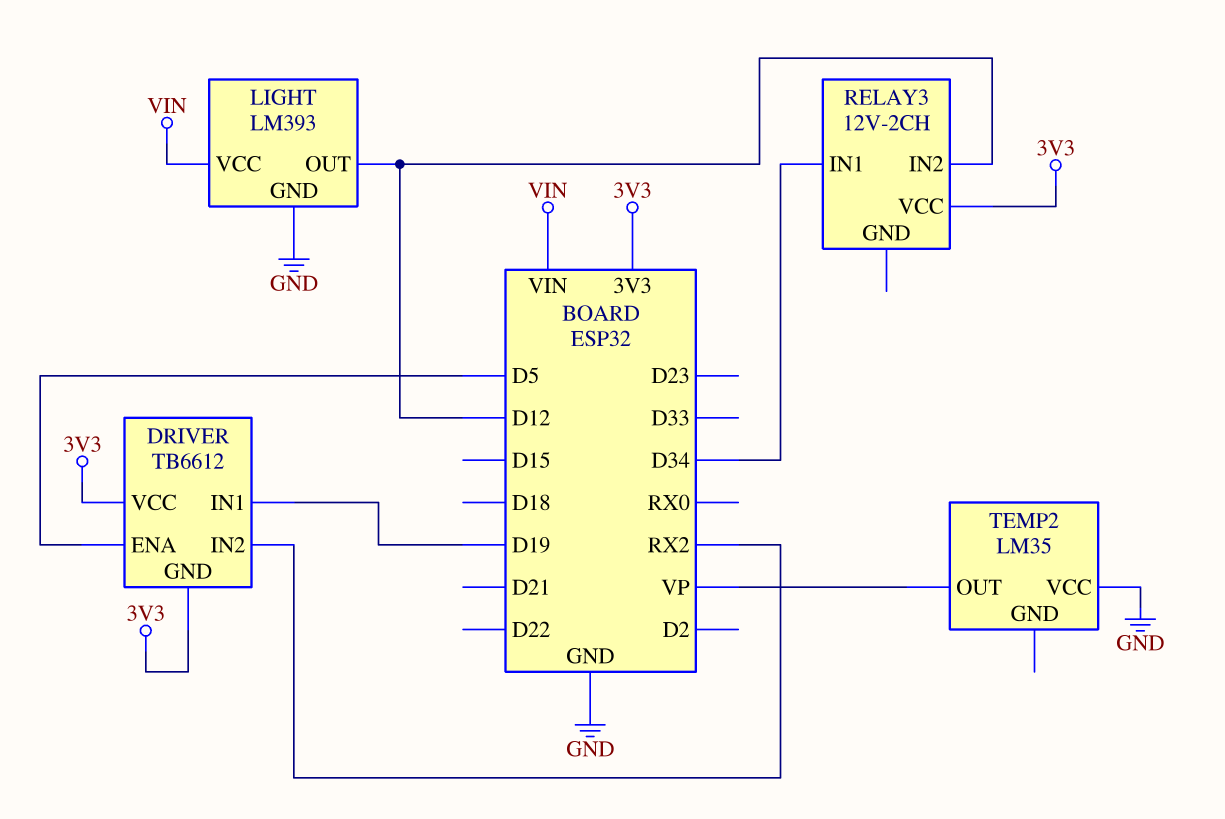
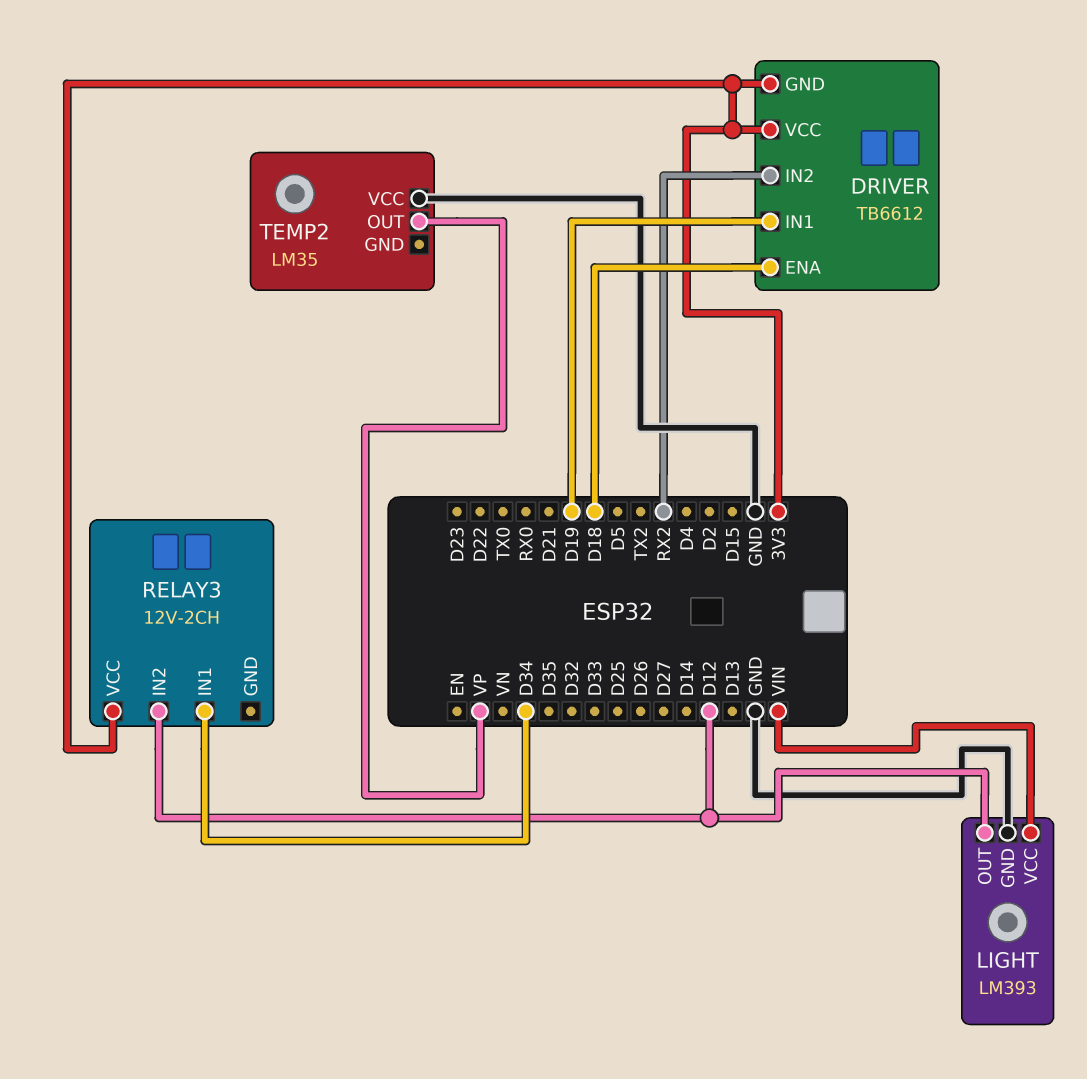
DRIVER pin ENA: D5 -> D18

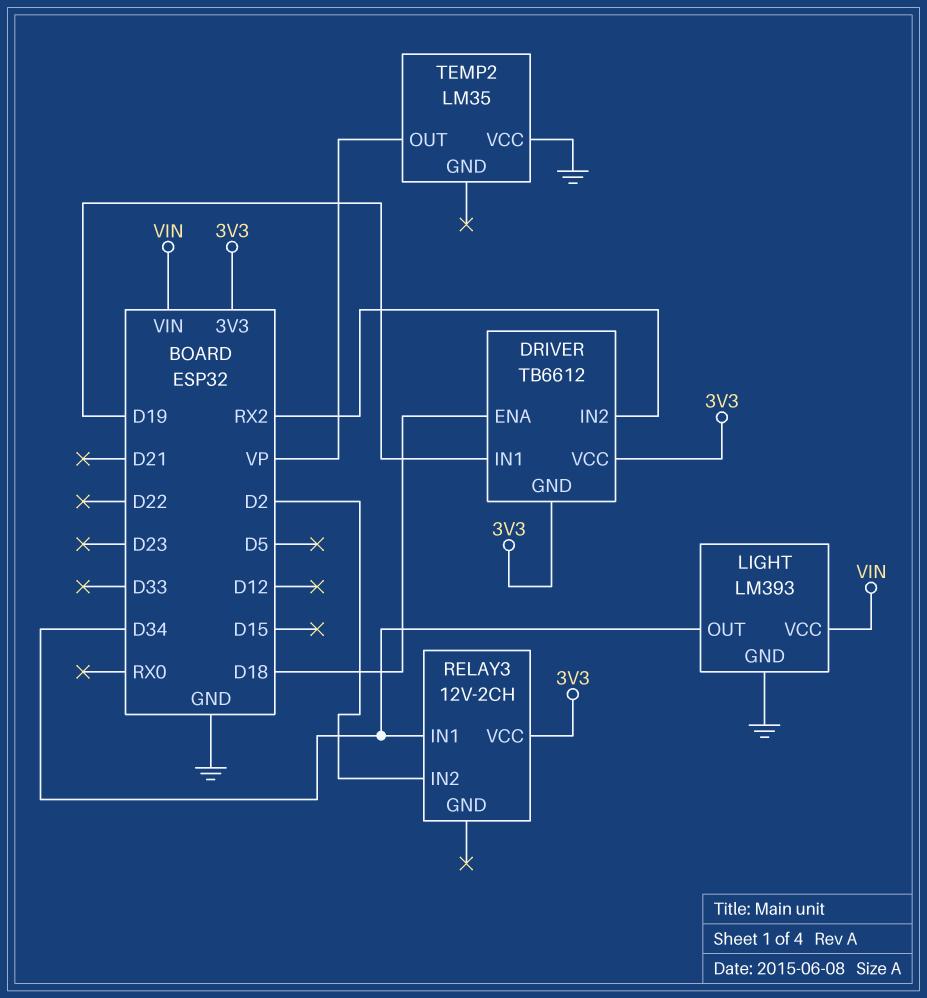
LIGHT pin OUT: D12 -> D34
RELAY3 pin IN2: D12 -> D2

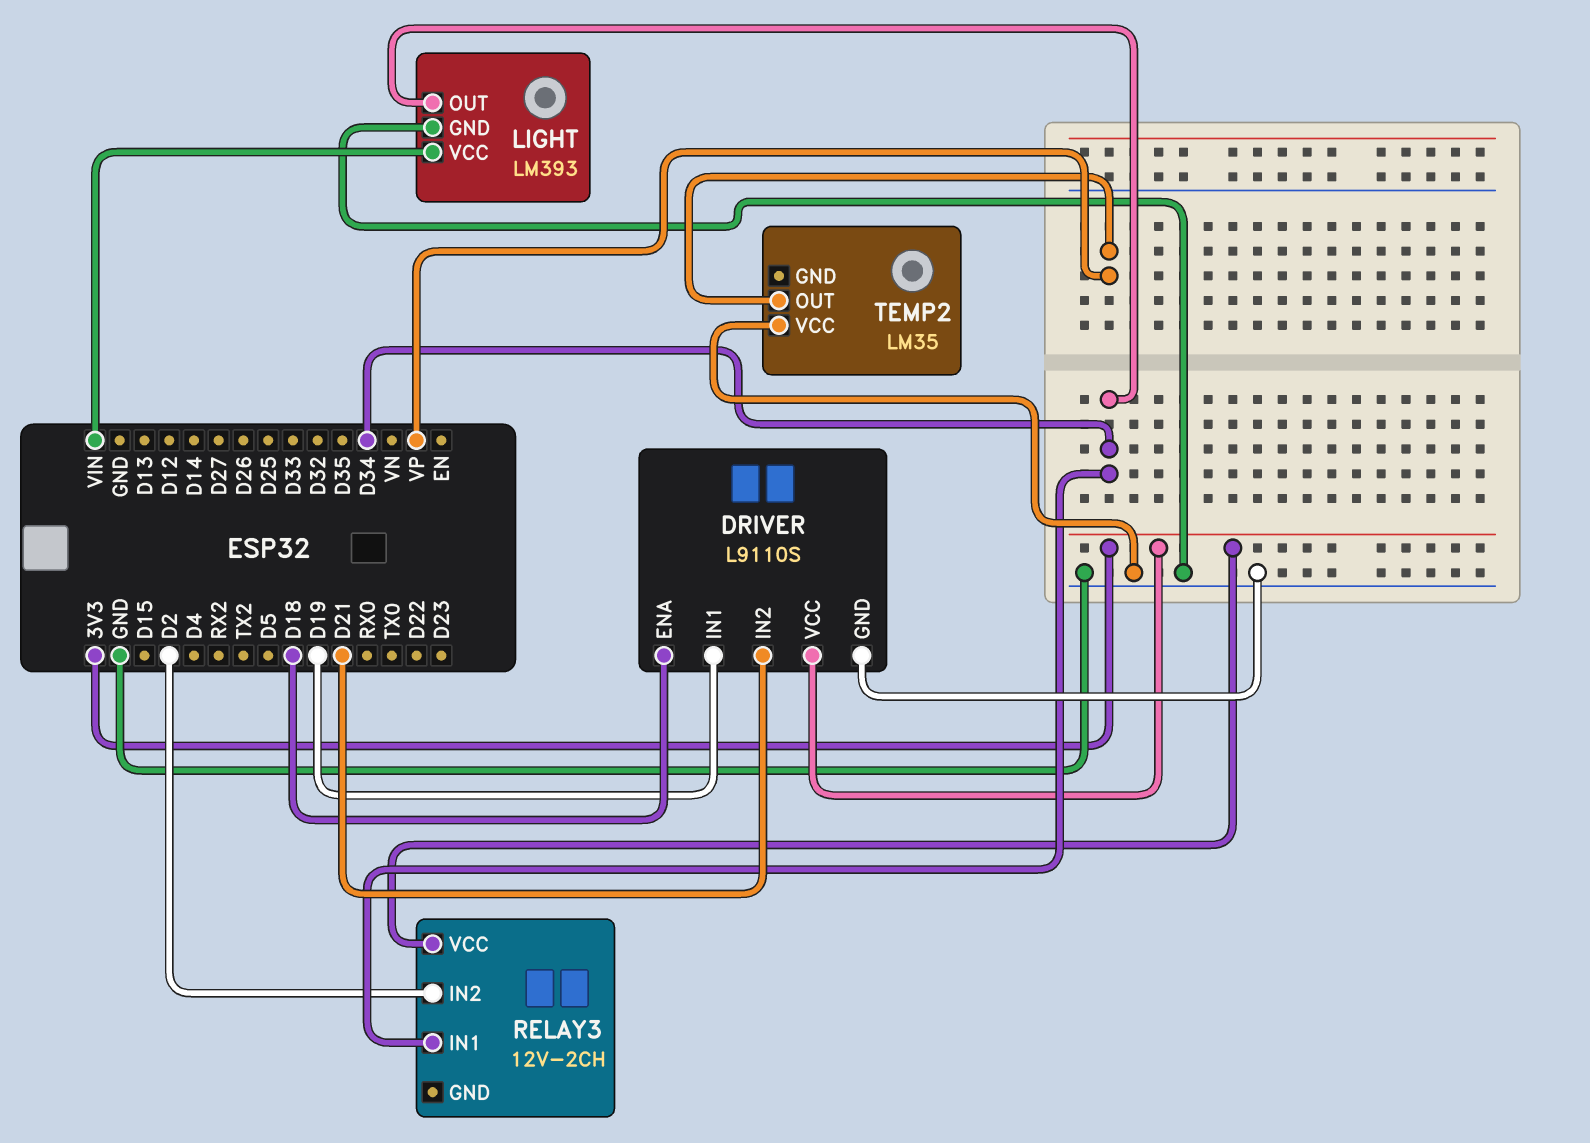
DRIVER: TB6612 -> L9110S
DRIVER pin GND: 3V3 -> GND
DRIVER pin IN2: RX2 -> D21

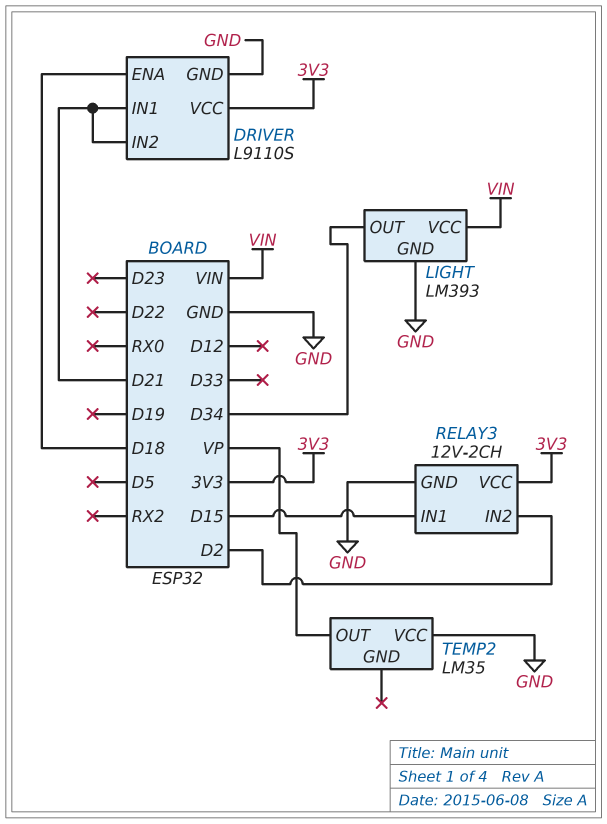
DRIVER pin IN1: D19 -> D21
RELAY3 pin GND: none -> GND
RELAY3 pin IN1: D34 -> D15

